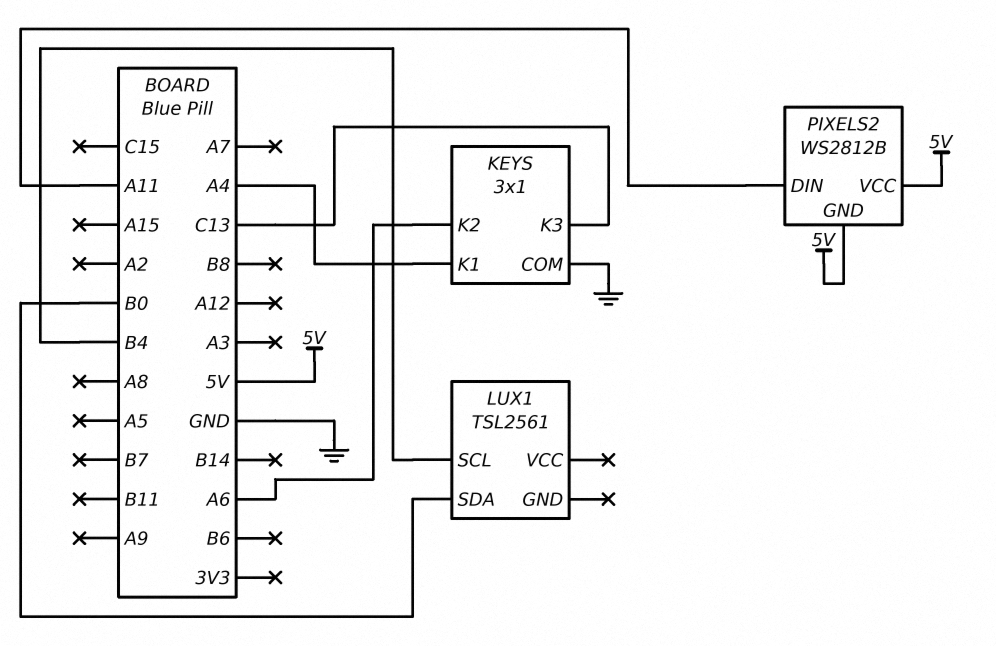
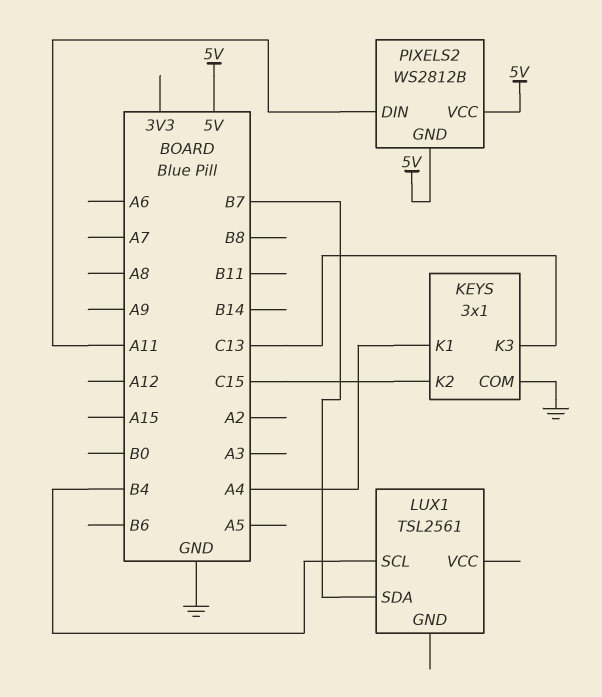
KEYS pin K2: A6 -> C15
LUX1 pin SDA: B0 -> B7

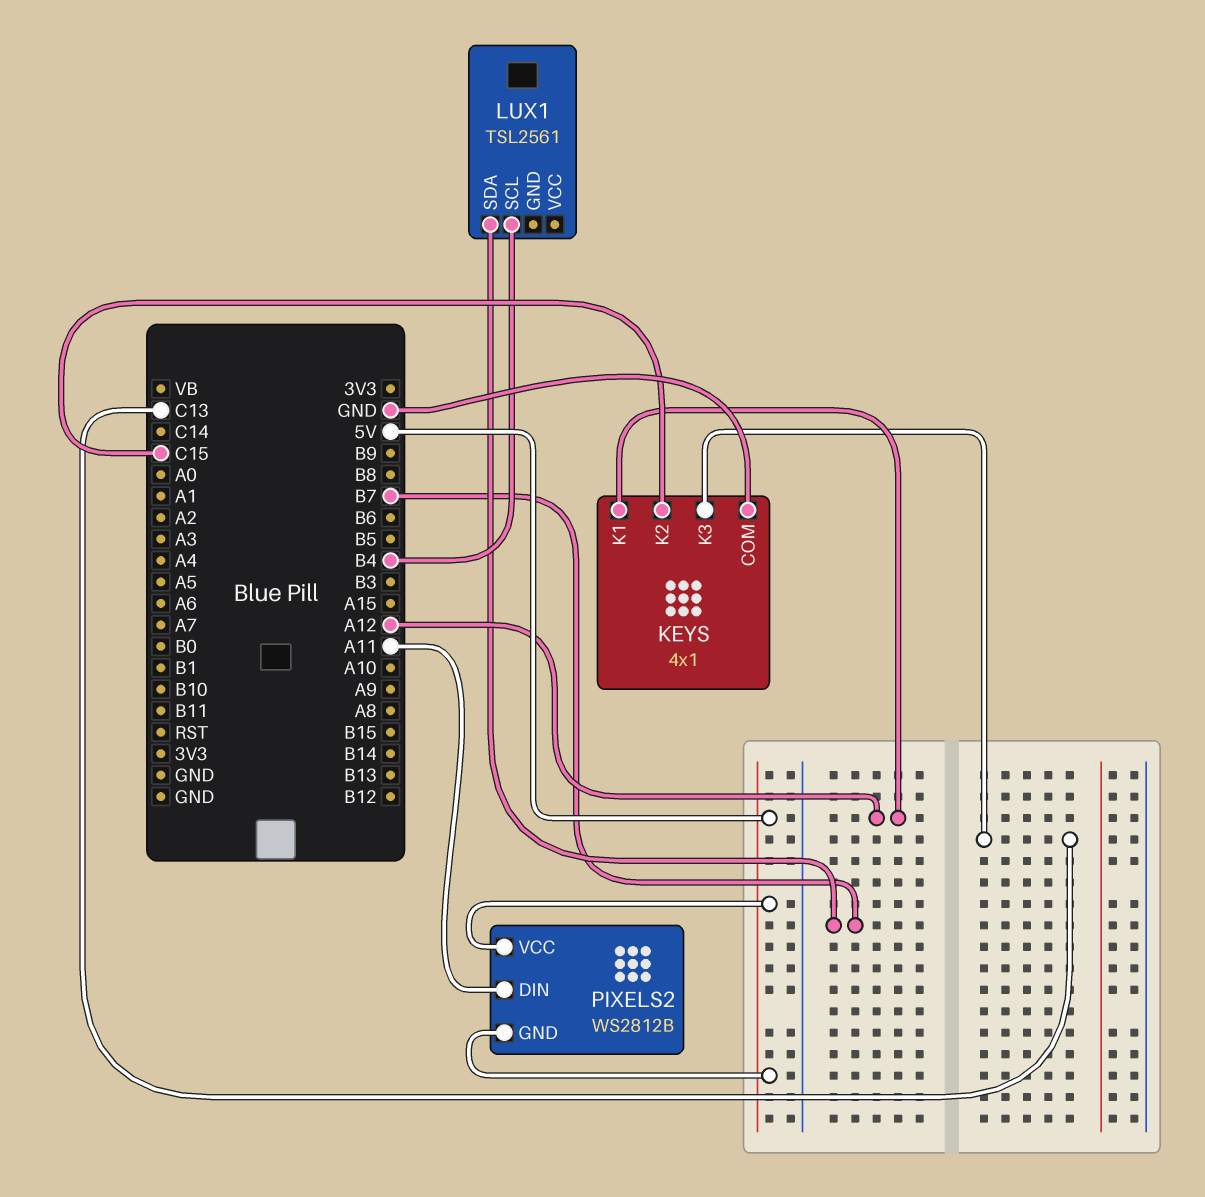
KEYS: 3x1 -> 4x1
KEYS pin K1: A4 -> A12

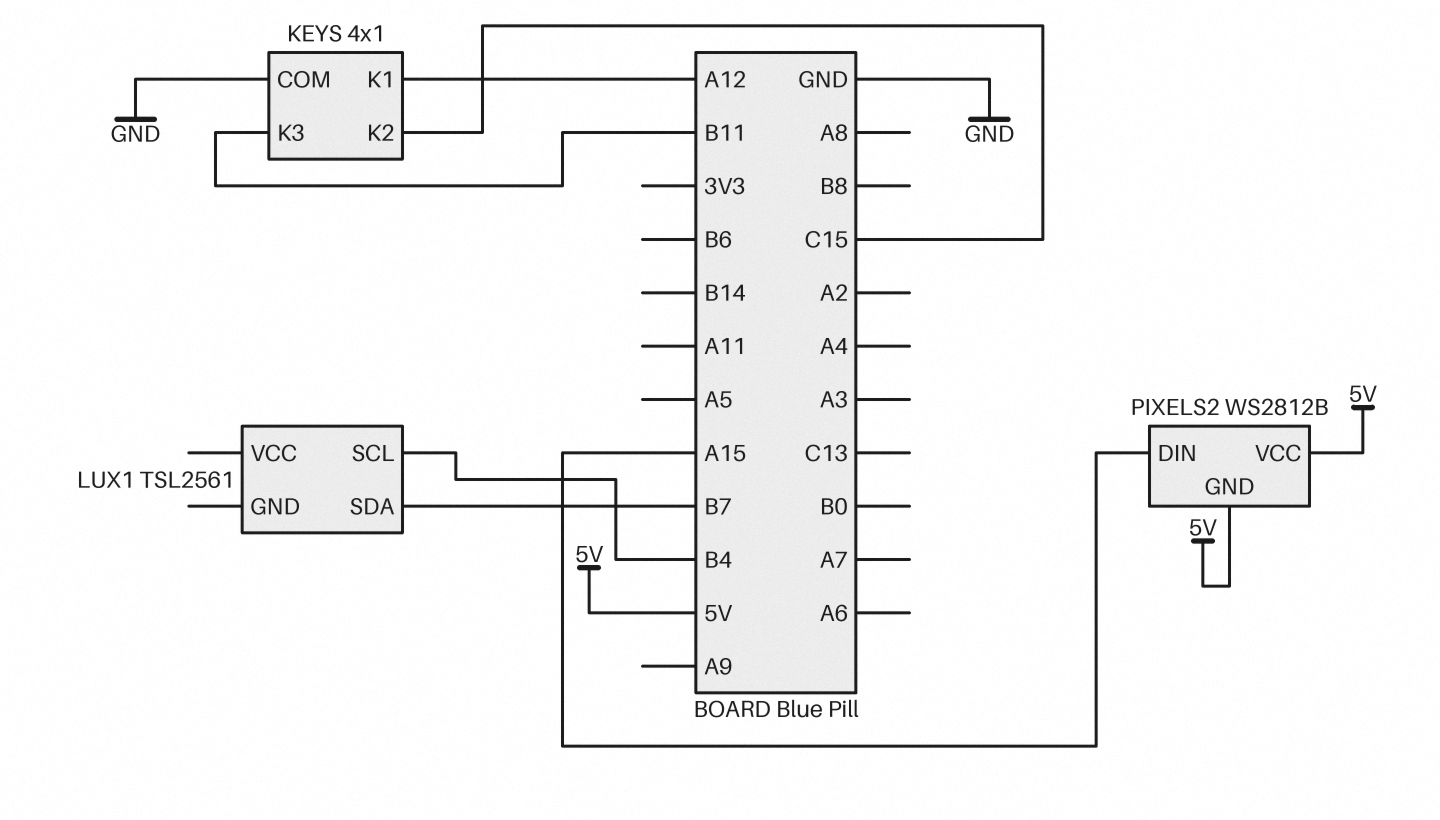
KEYS pin K3: C13 -> B11
PIXELS2 pin DIN: A11 -> A15

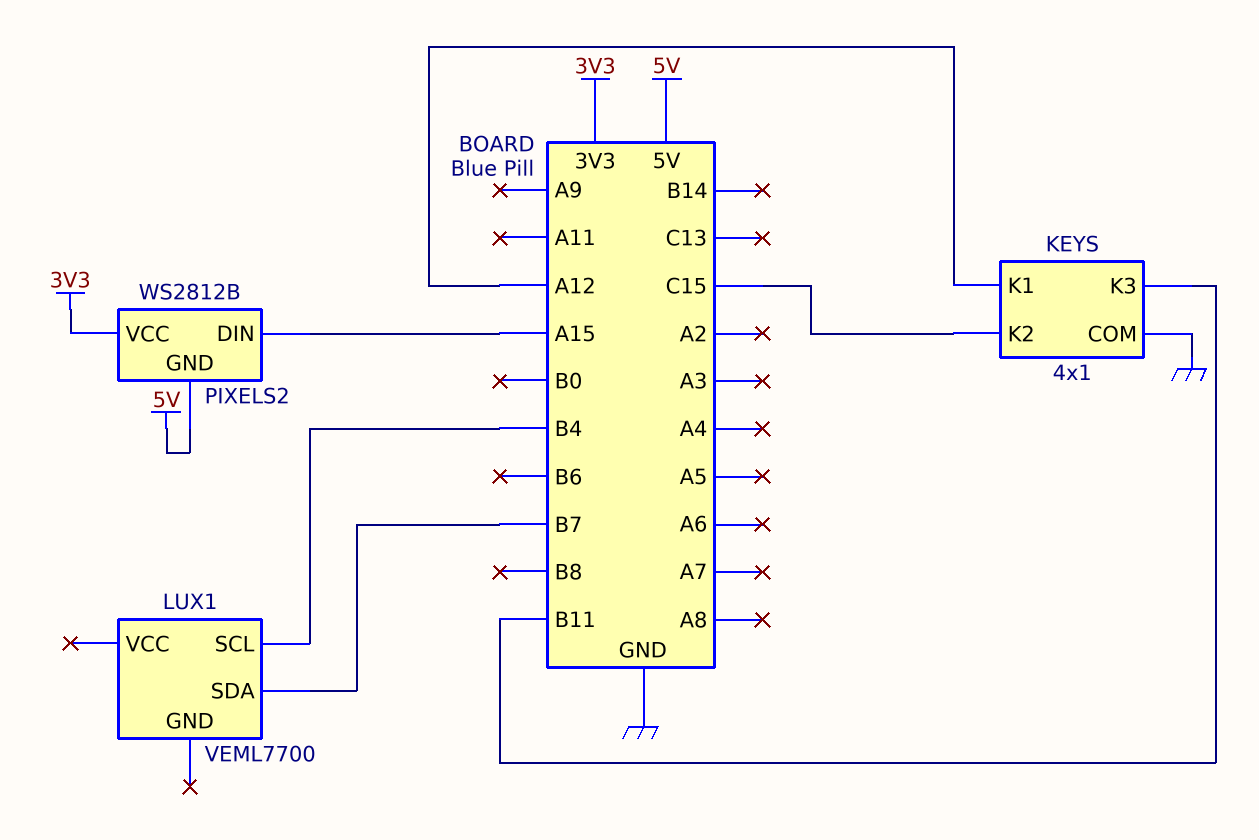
LUX1: TSL2561 -> VEML7700
PIXELS2 pin VCC: 5V -> 3V3

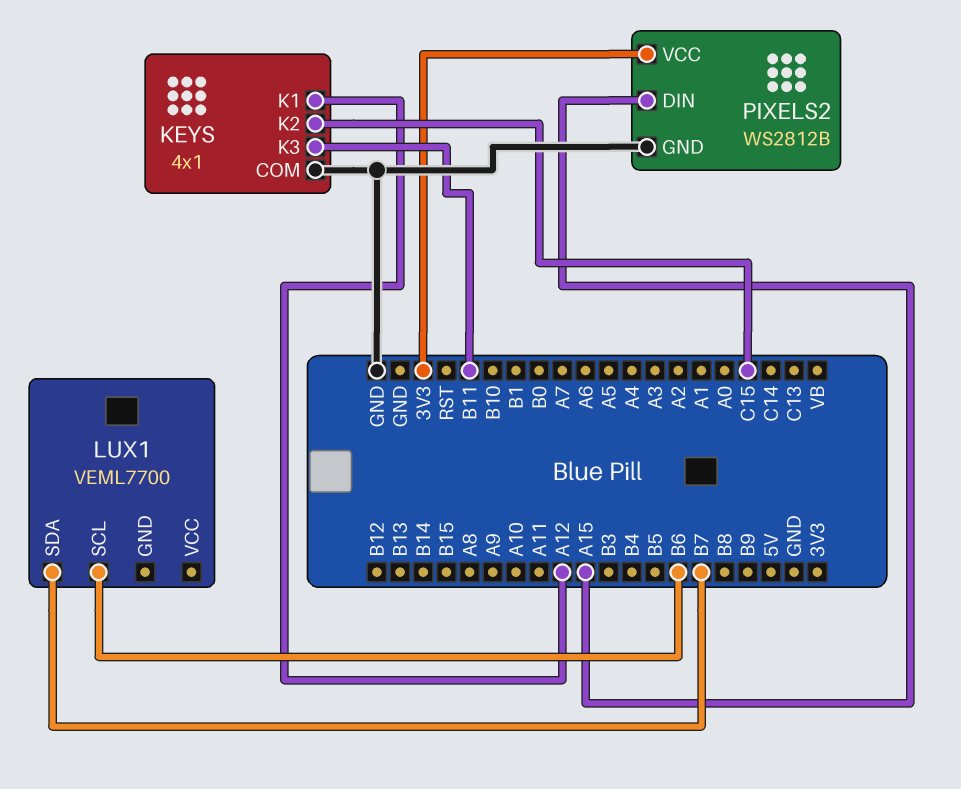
LUX1 pin SCL: B4 -> B6
PIXELS2 pin GND: 5V -> GND

